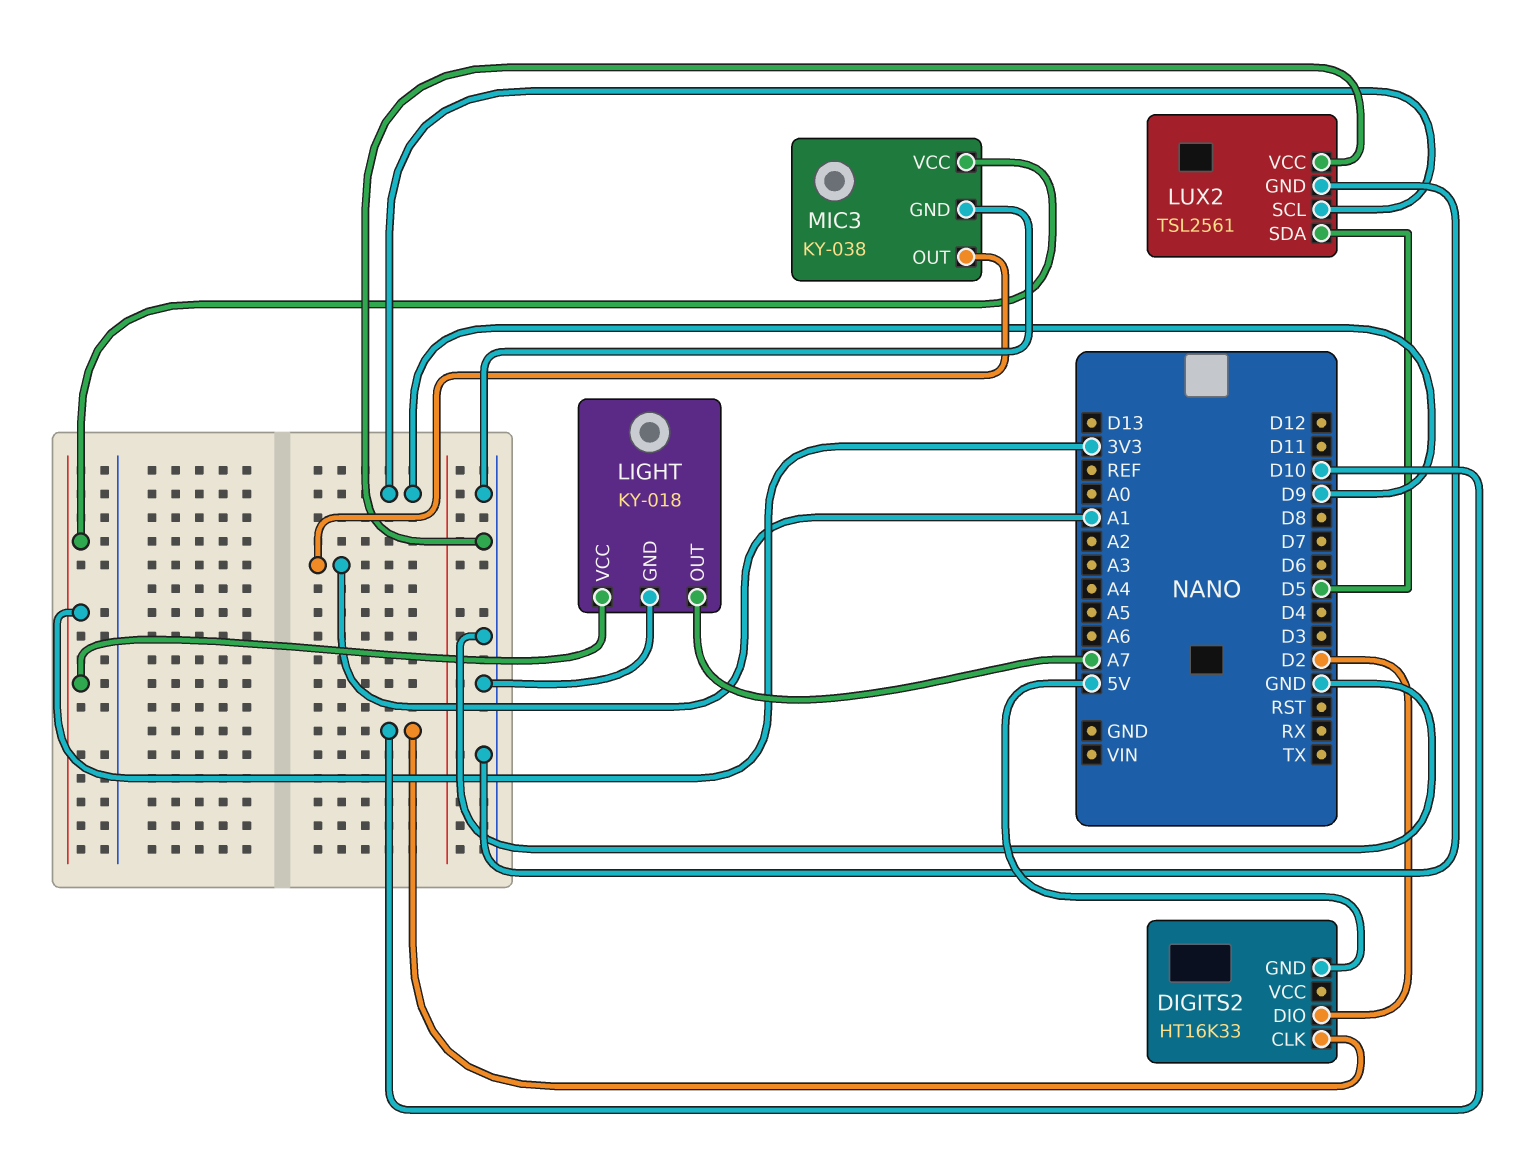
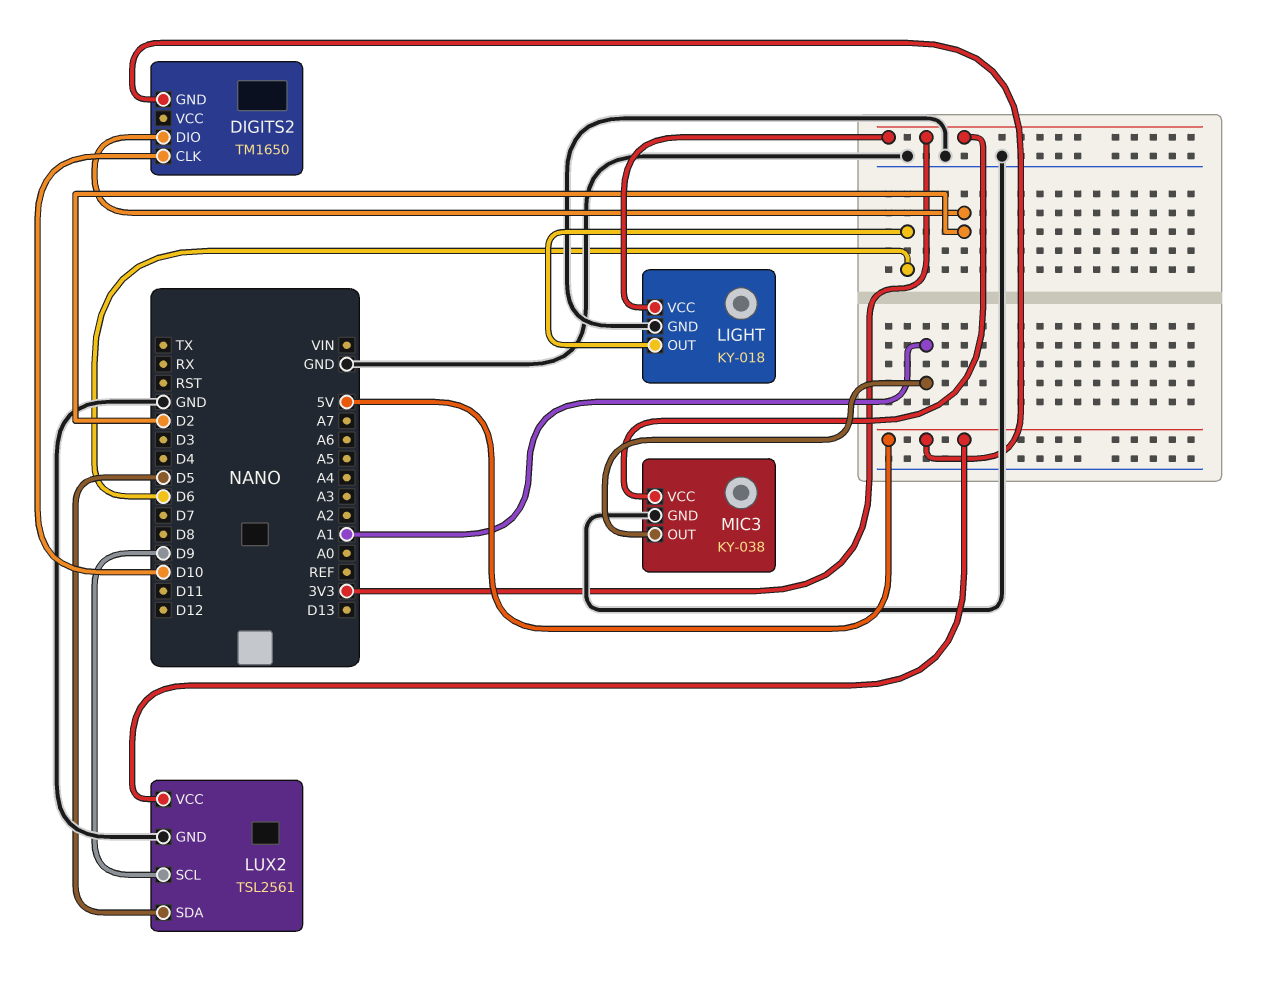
DIGITS2: HT16K33 -> TM1650
LIGHT pin OUT: A7 -> D6
LUX2 pin VCC: GND -> 5V

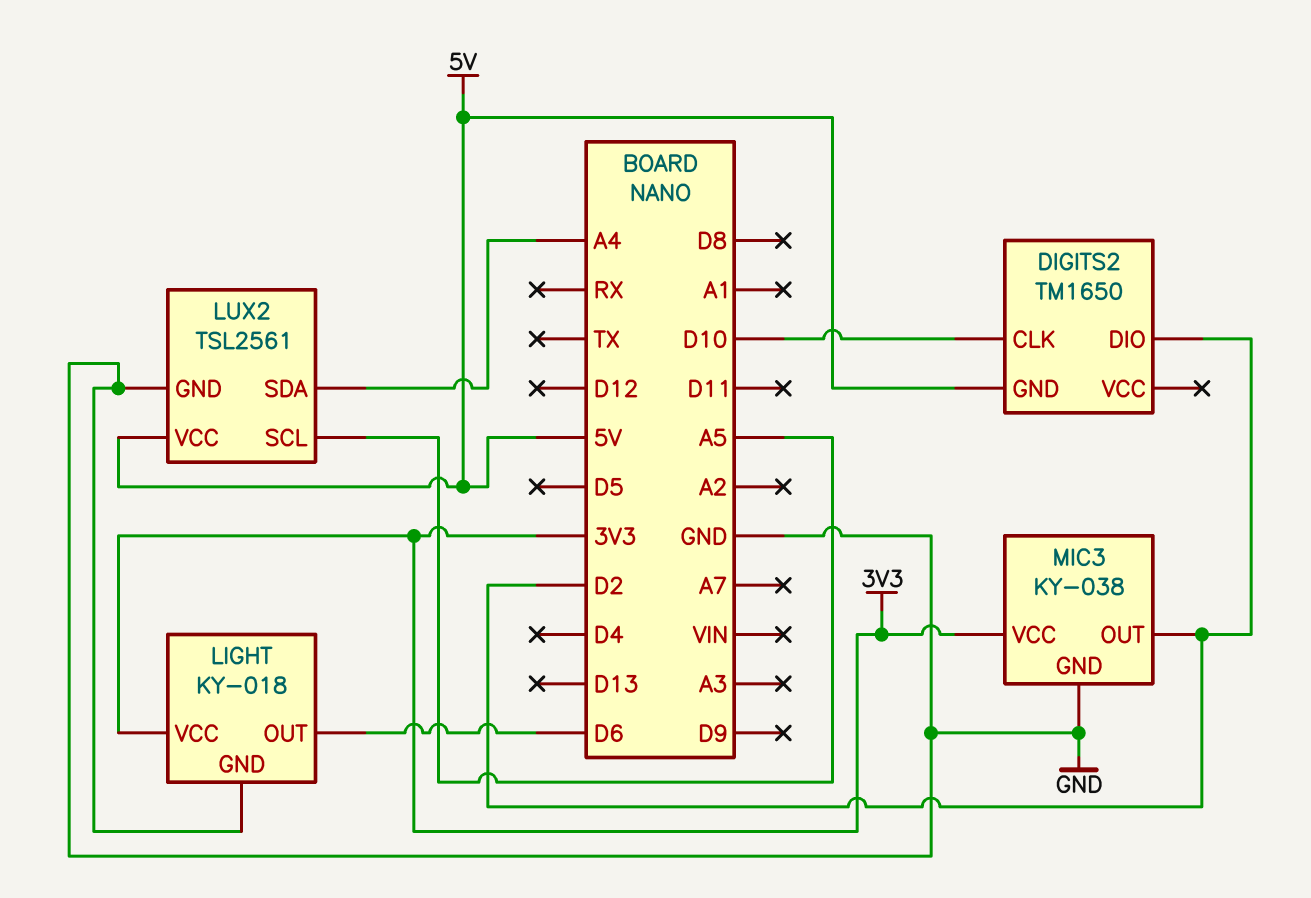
LUX2 pin SCL: D9 -> A5
LUX2 pin SDA: D5 -> A4
MIC3 pin OUT: A1 -> D2

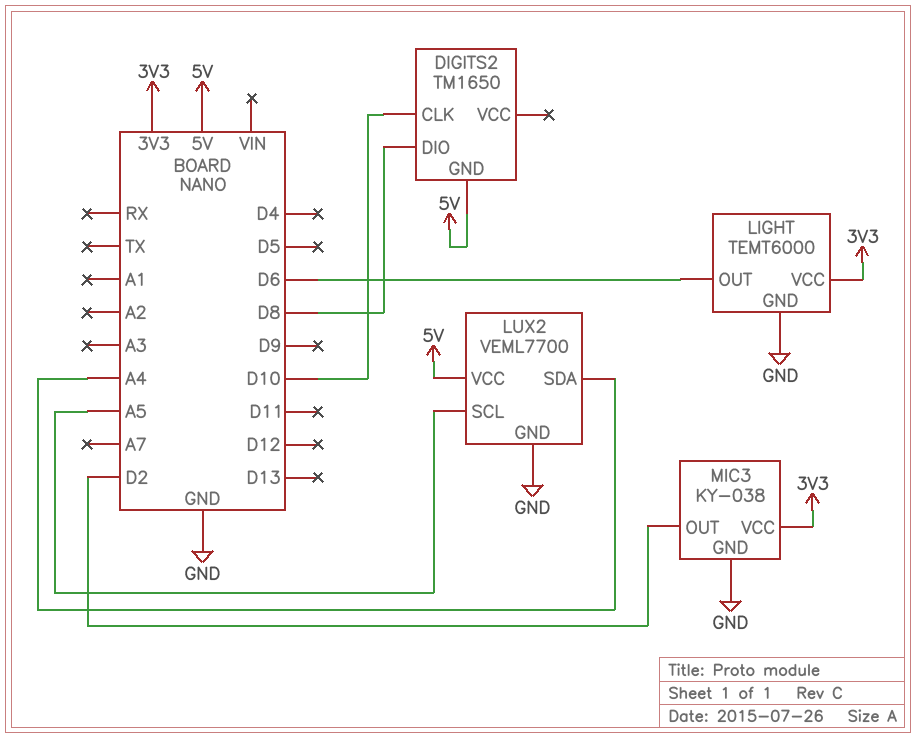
DIGITS2 pin DIO: D2 -> D8
LIGHT: KY-018 -> TEMT6000
LUX2: TSL2561 -> VEML7700

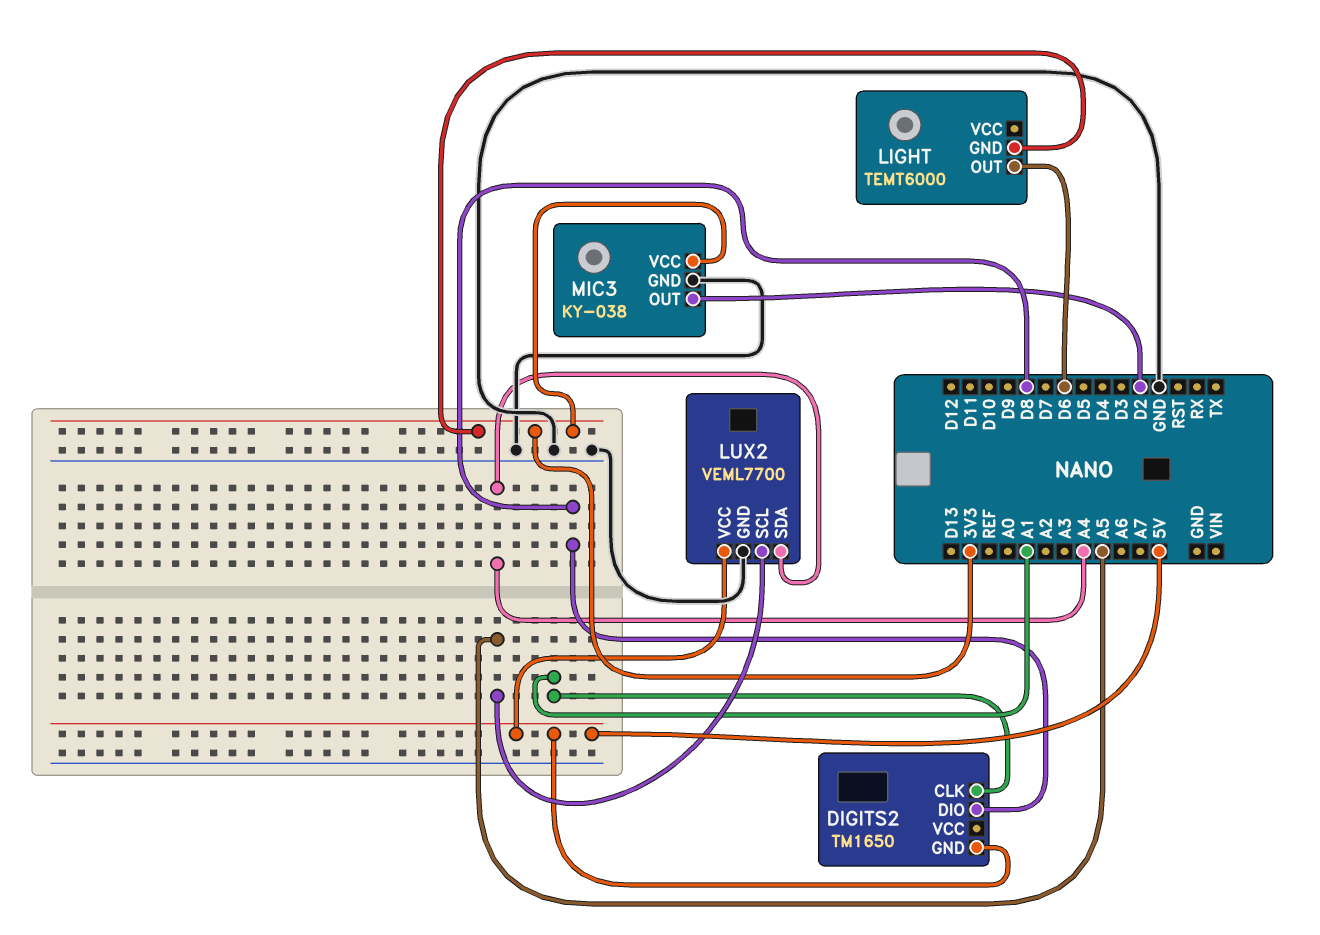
DIGITS2 pin CLK: D10 -> A1
LIGHT pin GND: GND -> 3V3
LIGHT pin VCC: 3V3 -> none

